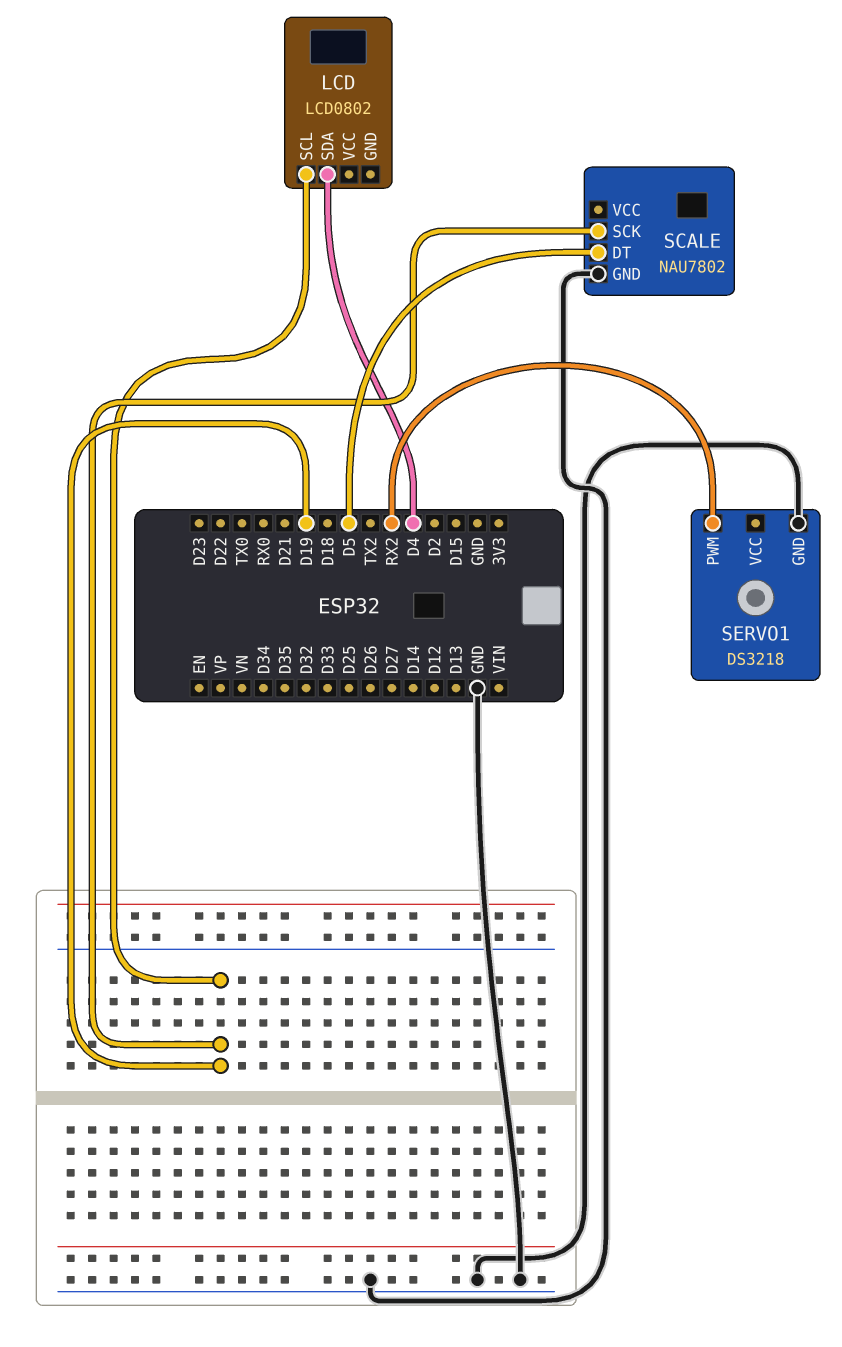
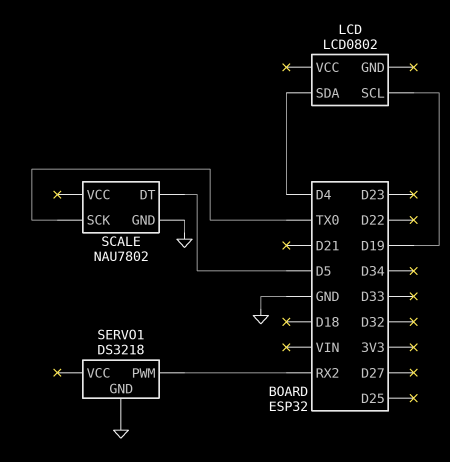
SCALE pin SCK: D19 -> TX0

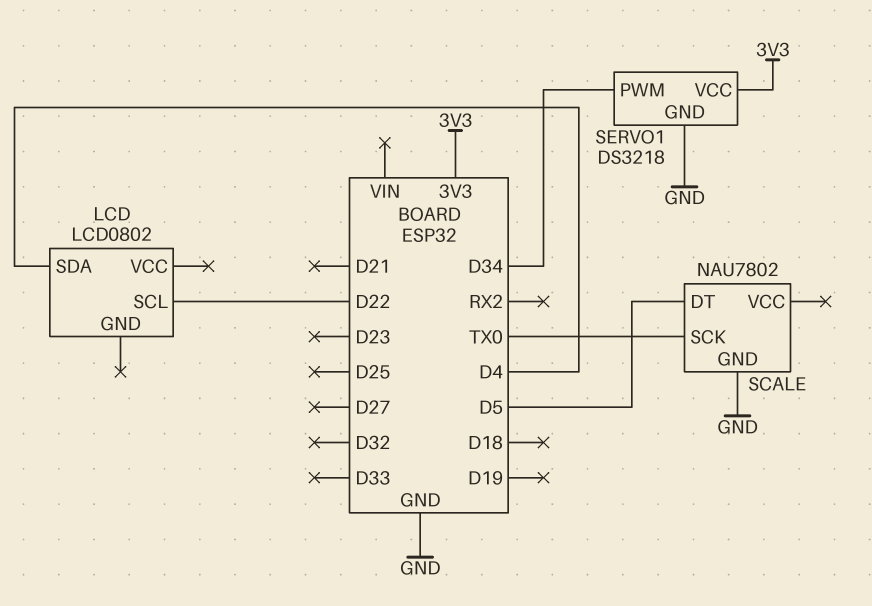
LCD pin SCL: D19 -> D22
SERVO1 pin PWM: RX2 -> D34
SERVO1 pin VCC: none -> 3V3

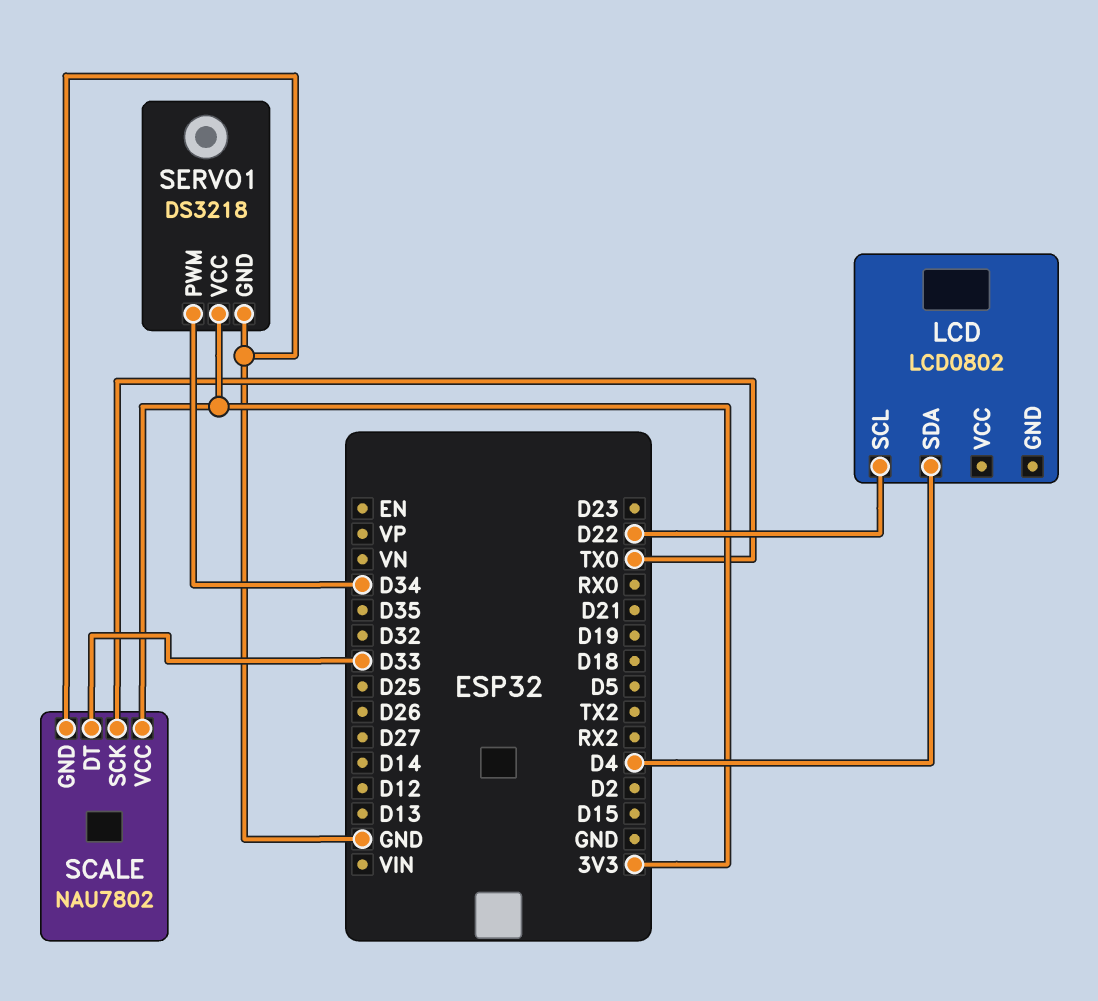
SCALE pin DT: D5 -> D33
SCALE pin VCC: none -> 3V3

